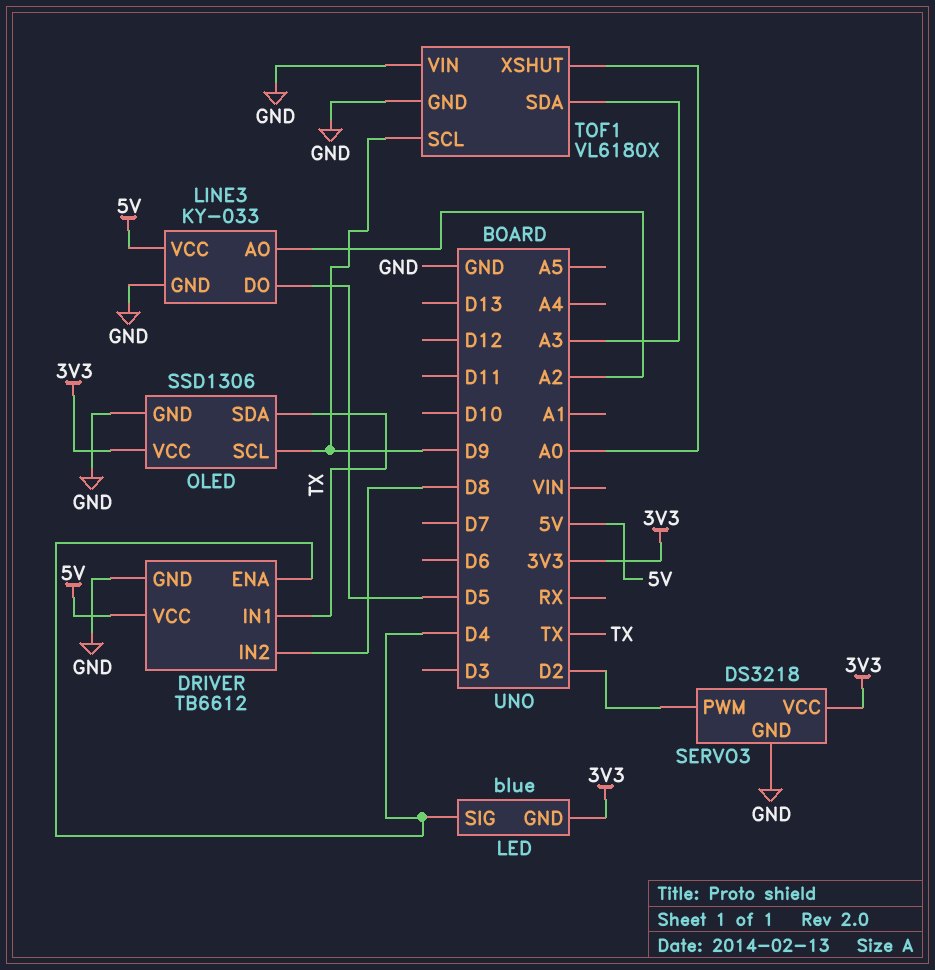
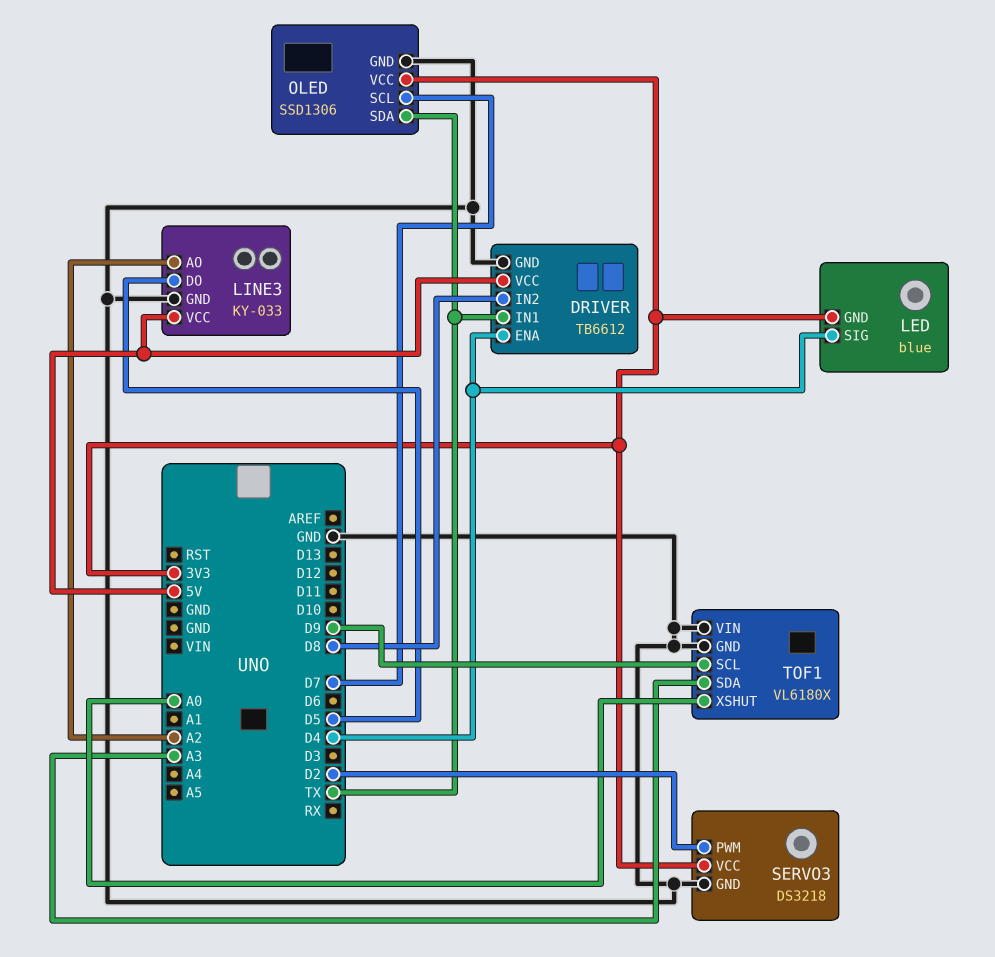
OLED pin SCL: D9 -> D7

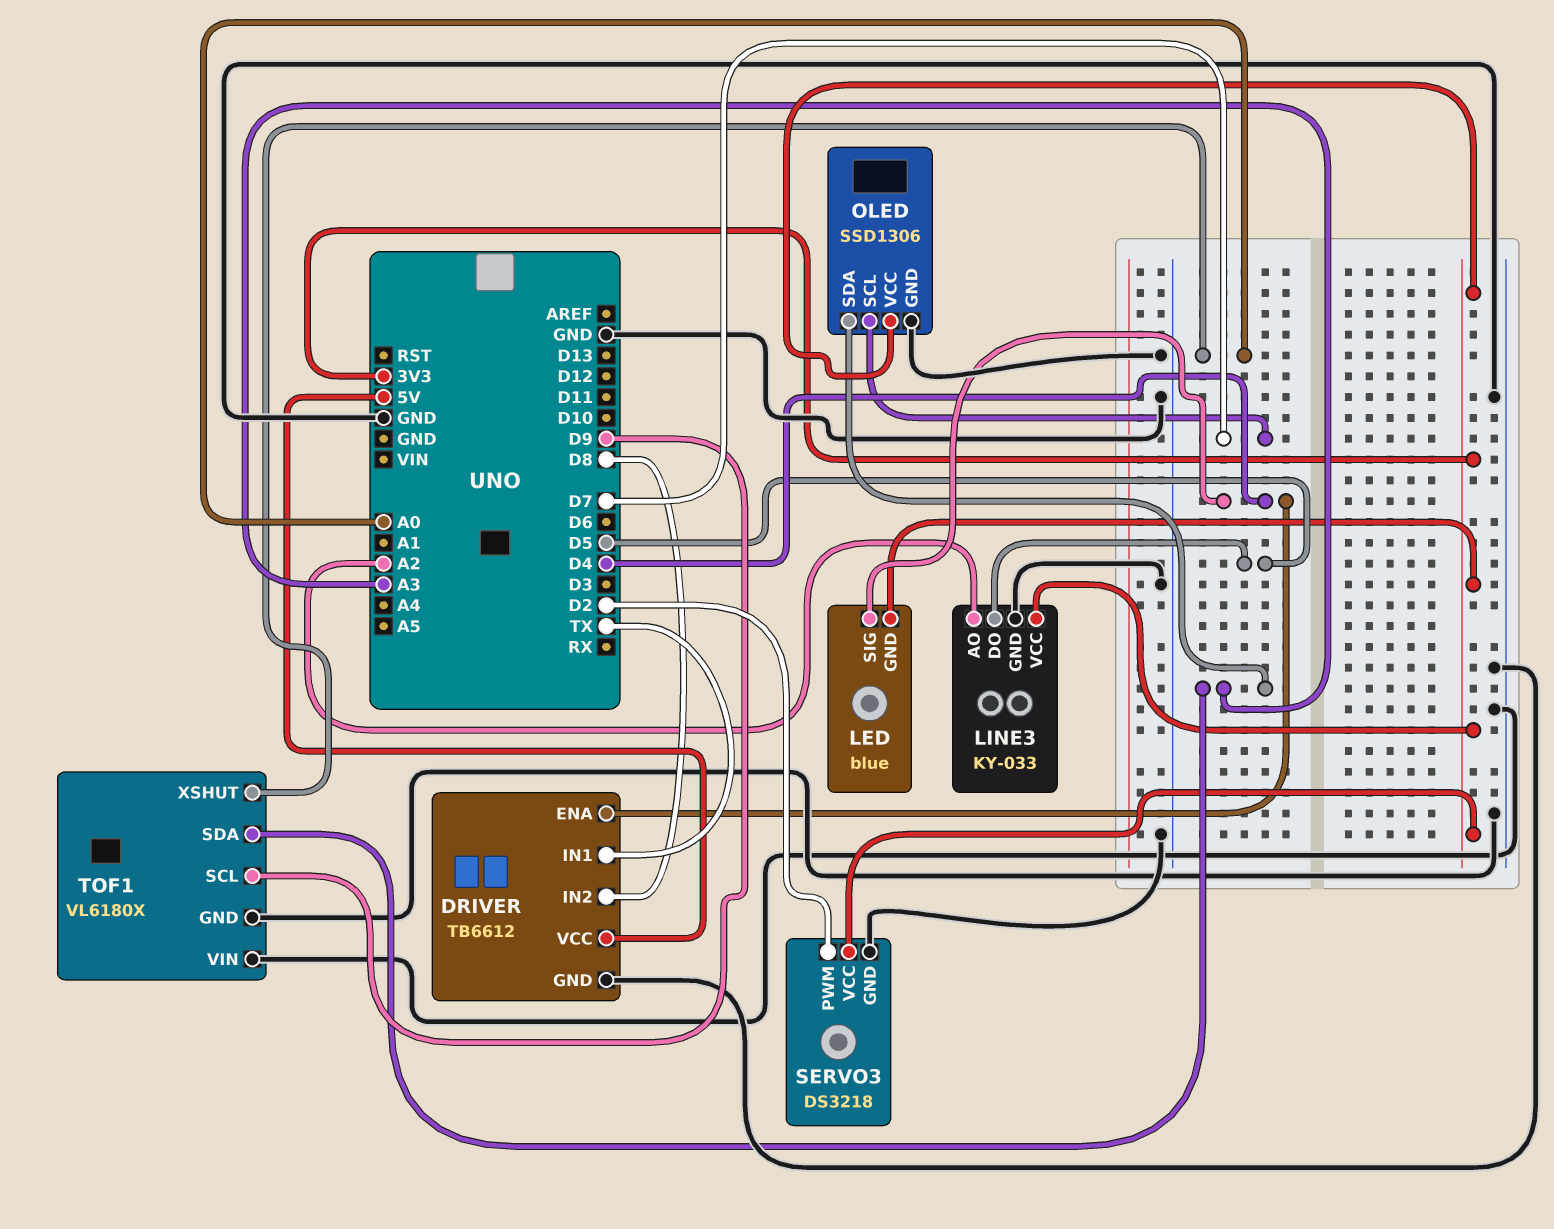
LINE3 pin VCC: 5V -> 3V3
OLED pin SDA: TX -> A3

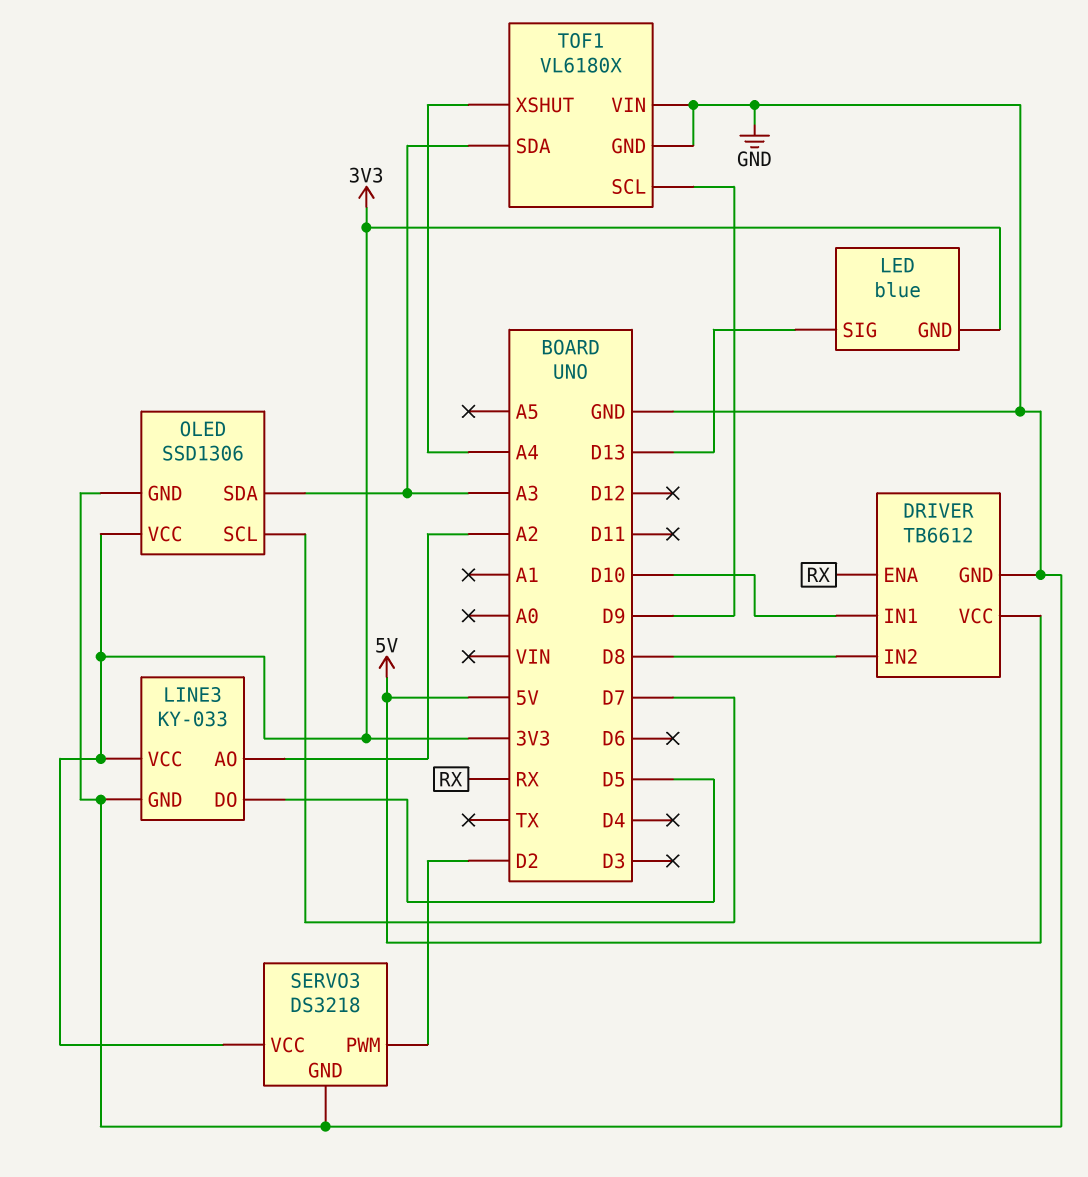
DRIVER pin ENA: D4 -> RX
DRIVER pin IN1: TX -> D10
LED pin SIG: D4 -> D13
TOF1 pin XSHUT: A0 -> A4

